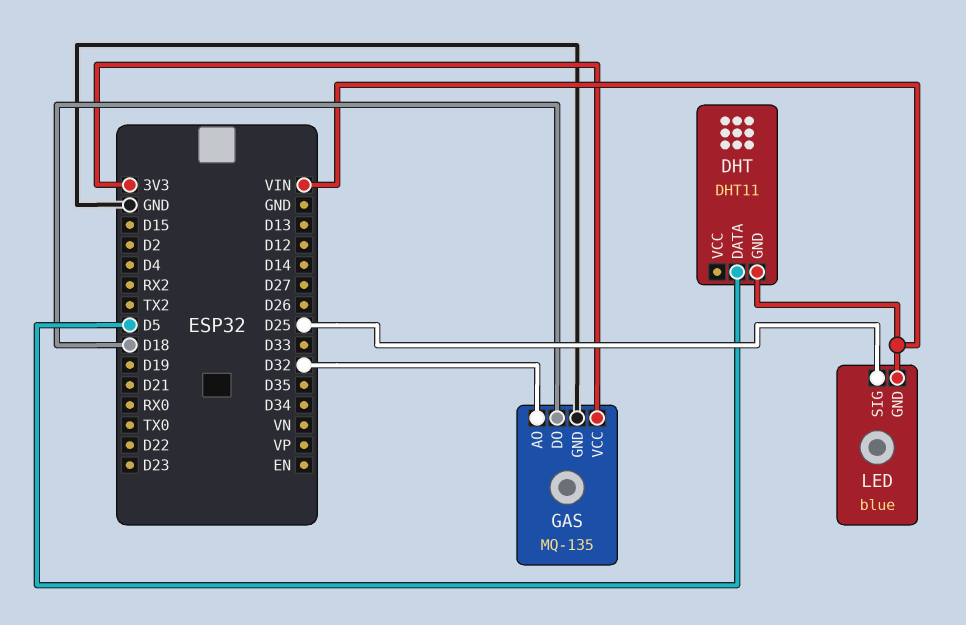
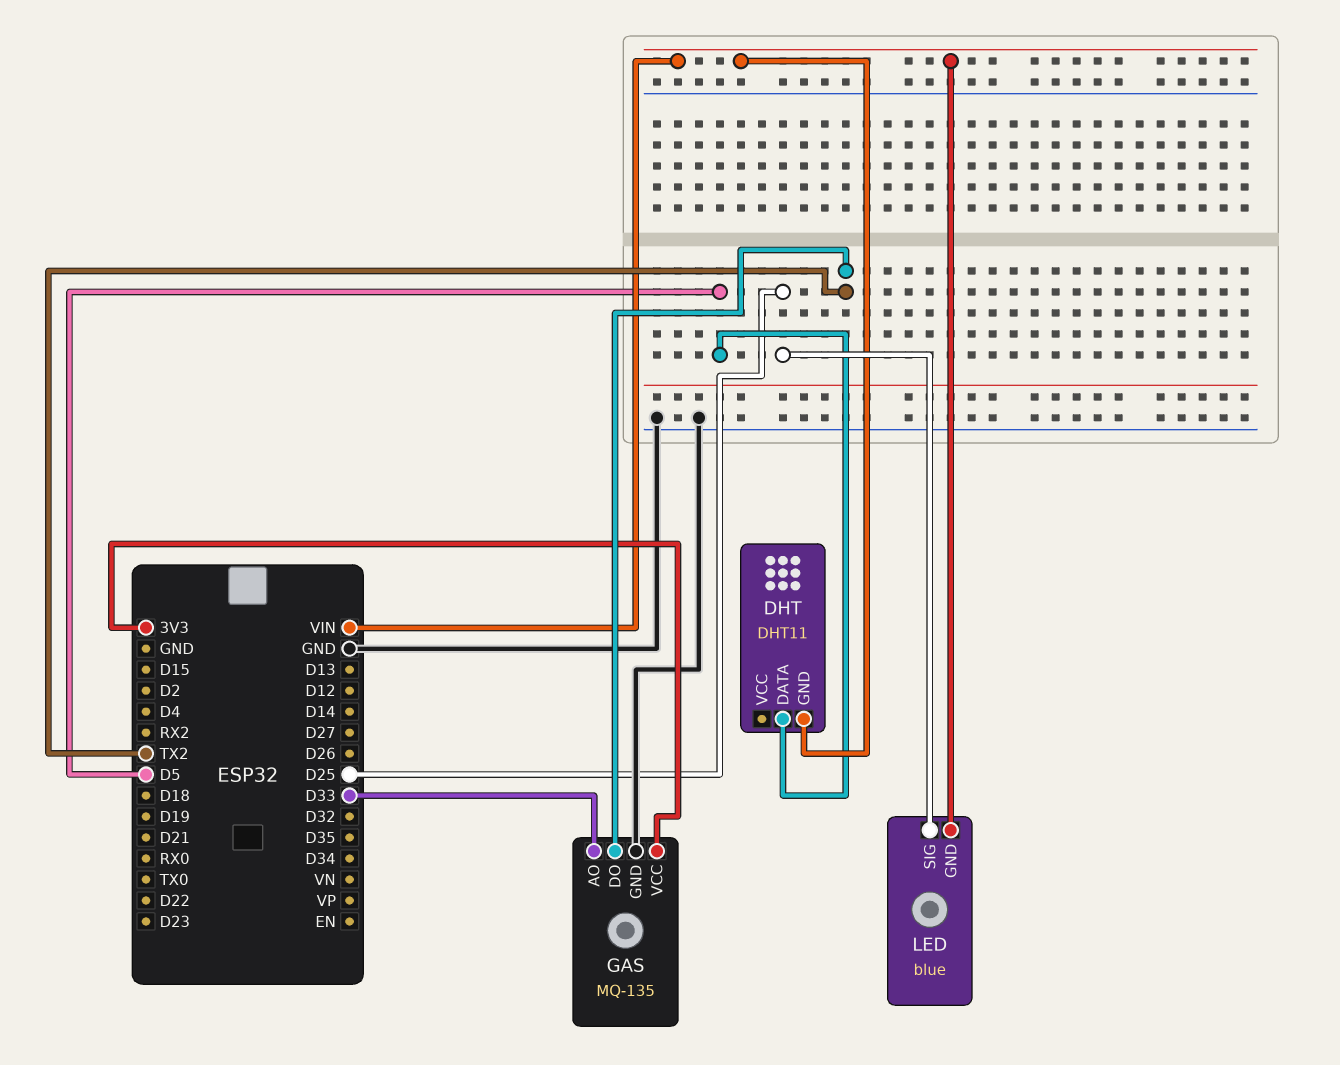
GAS pin AO: D32 -> D33
GAS pin DO: D18 -> TX2

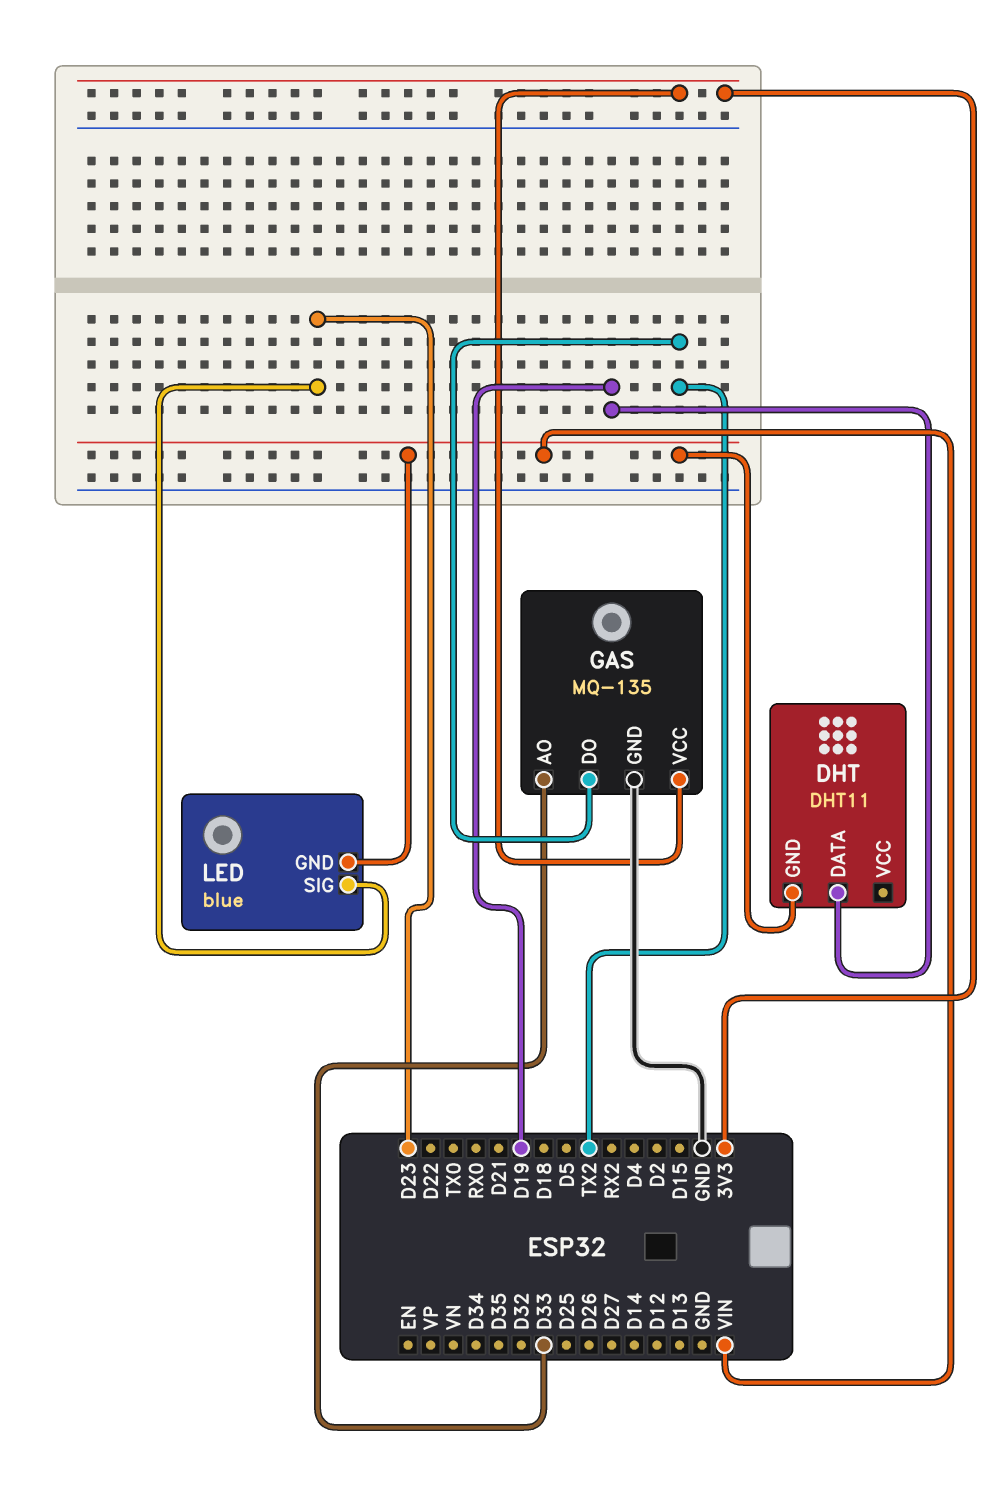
DHT pin DATA: D5 -> D19
LED pin SIG: D25 -> D23

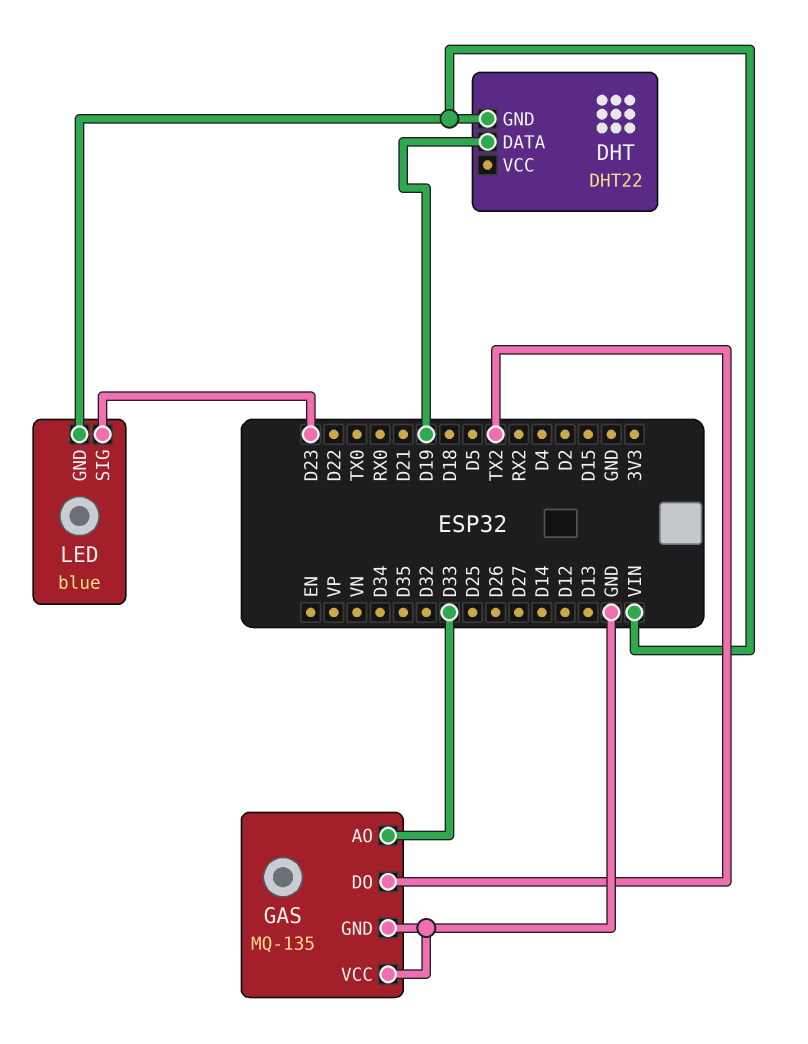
DHT: DHT11 -> DHT22
GAS pin VCC: 3V3 -> GND

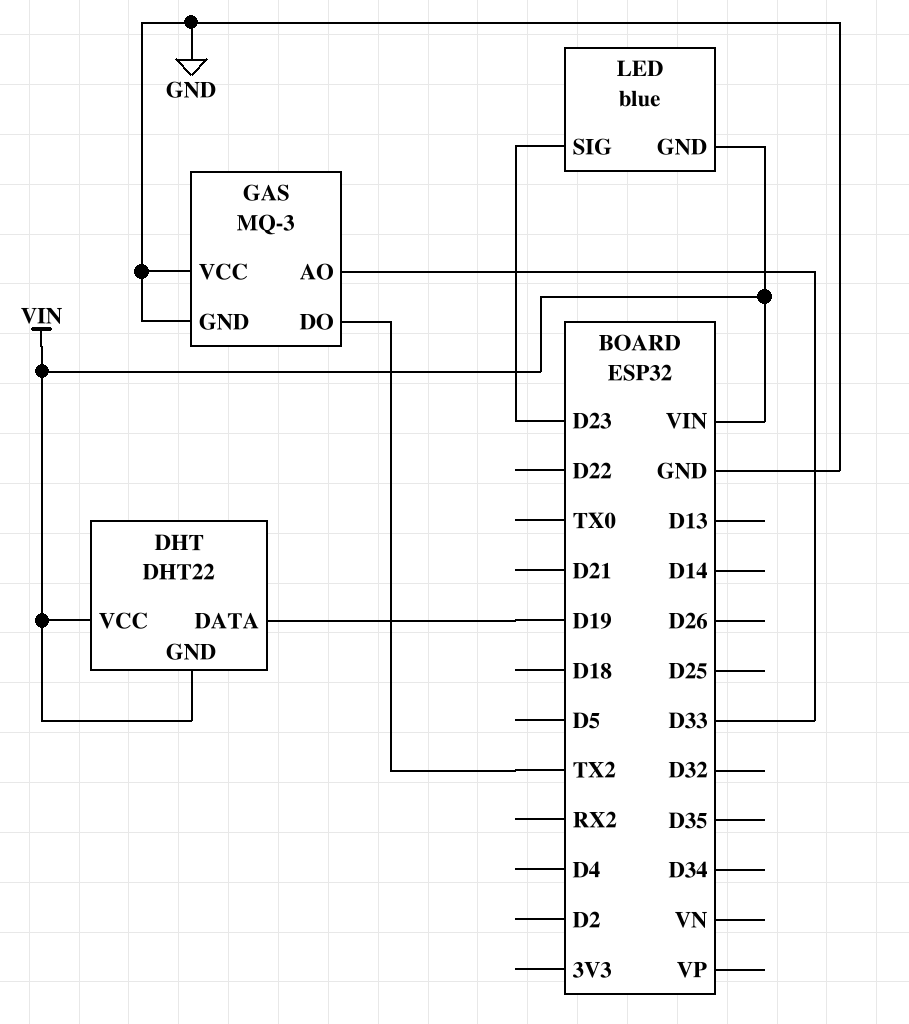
DHT pin VCC: none -> VIN
GAS: MQ-135 -> MQ-3

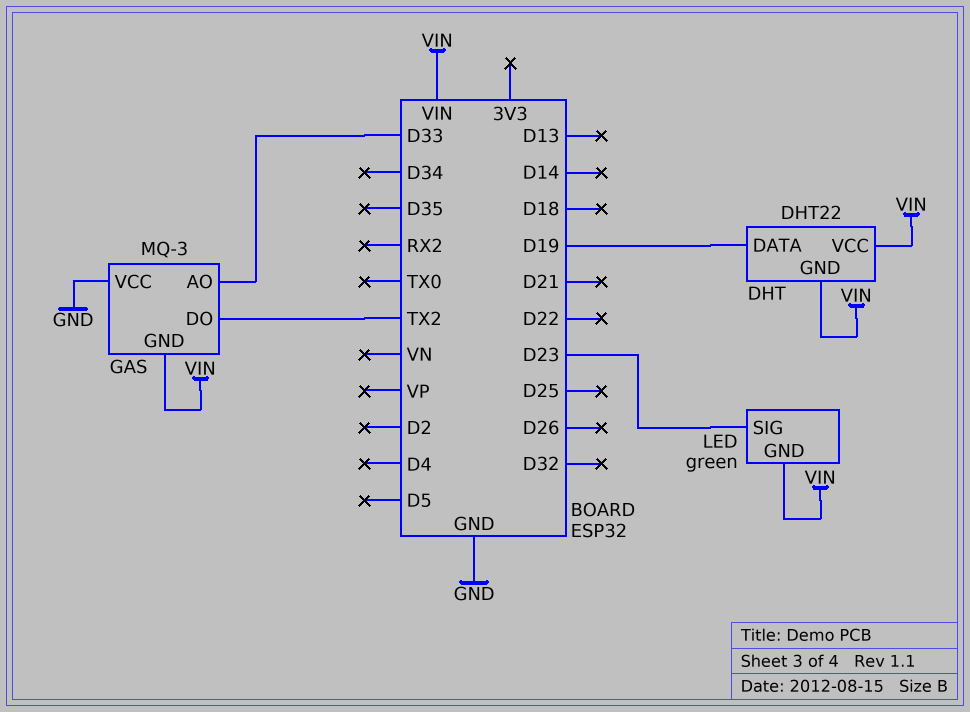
GAS pin GND: GND -> VIN
LED: blue -> green

